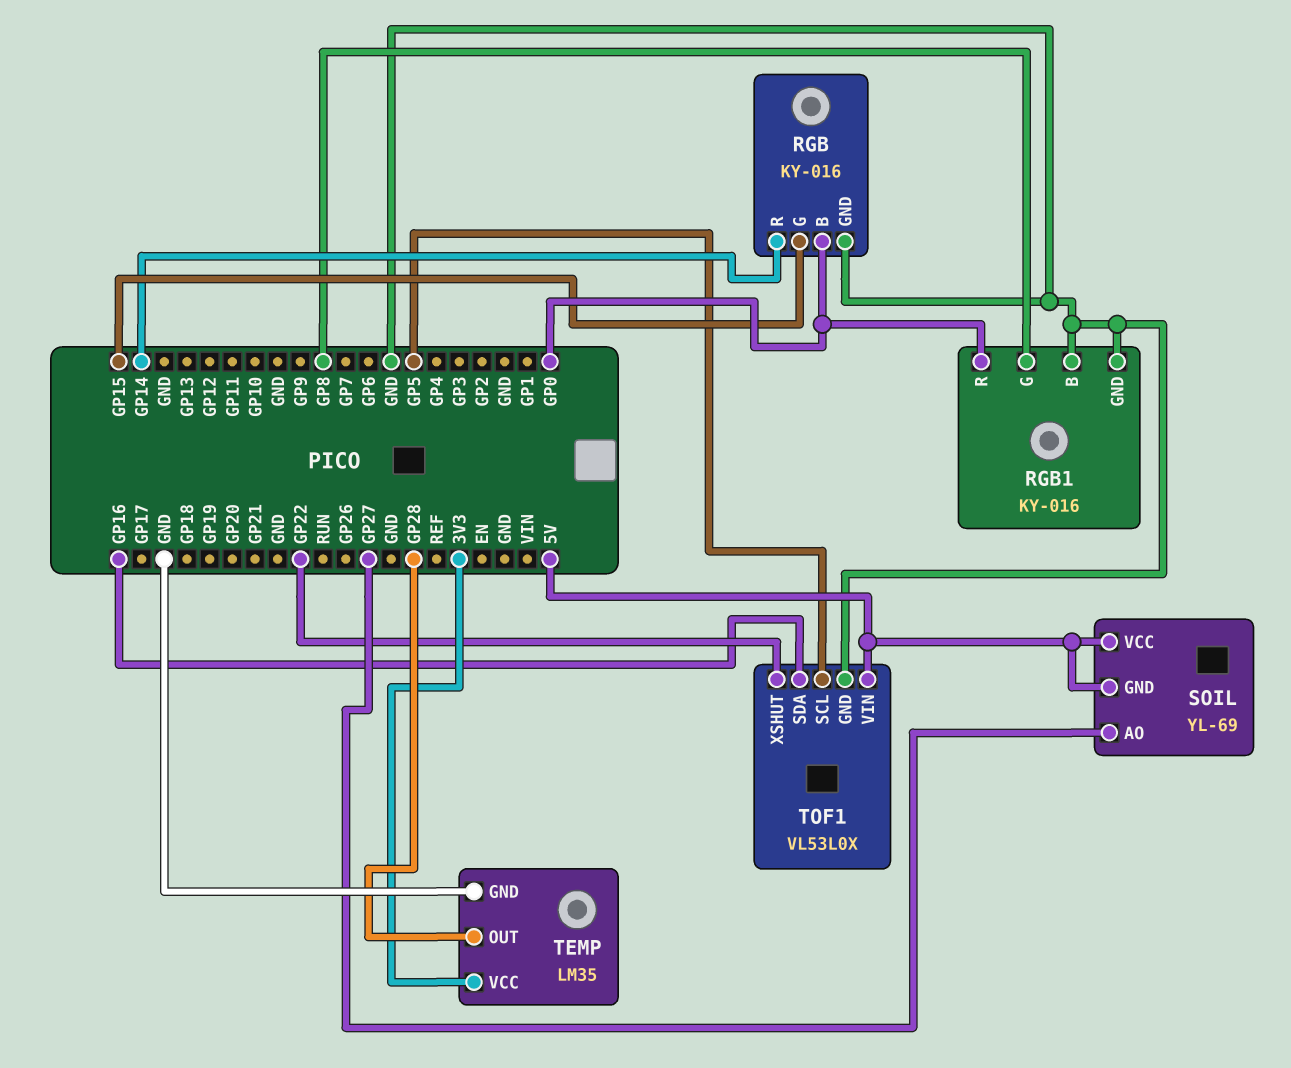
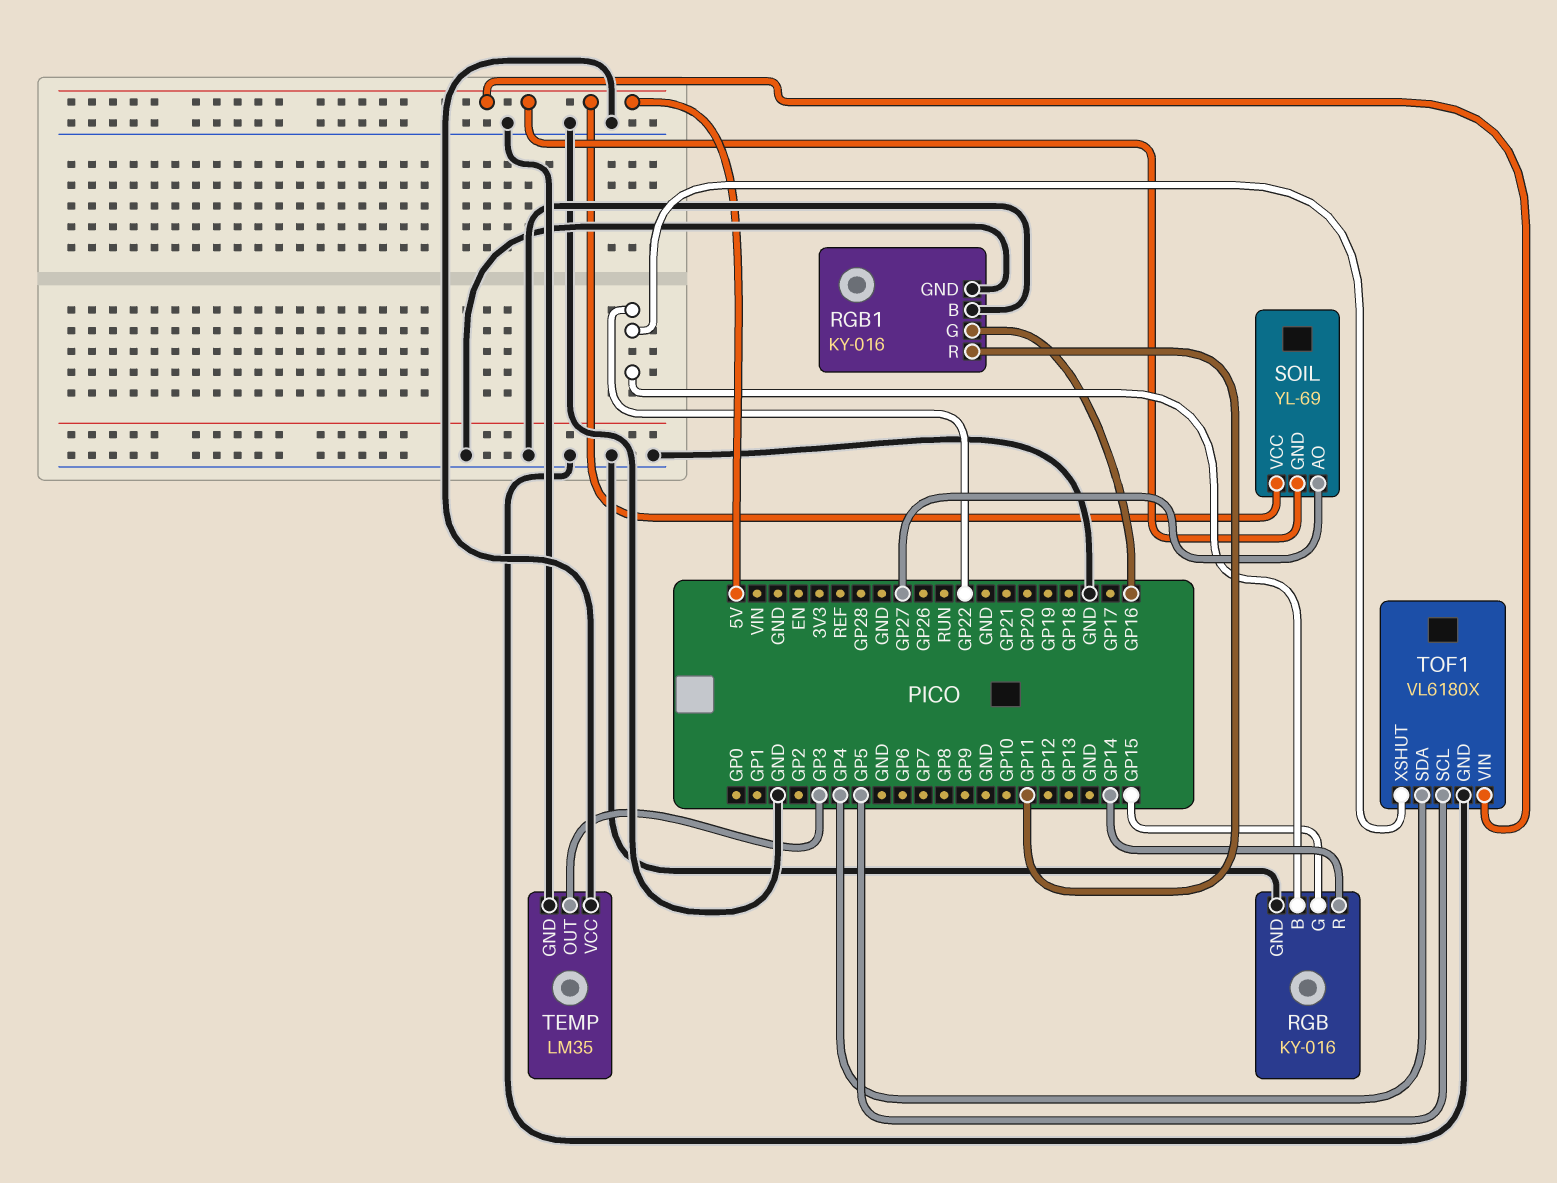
RGB pin B: GP0 -> GP22
RGB1 pin G: GP8 -> GP16
RGB1 pin R: GP0 -> GP11
TEMP pin OUT: GP28 -> GP3
TEMP pin VCC: 3V3 -> GND
TOF1: VL53L0X -> VL6180X
TOF1 pin SDA: GP16 -> GP4

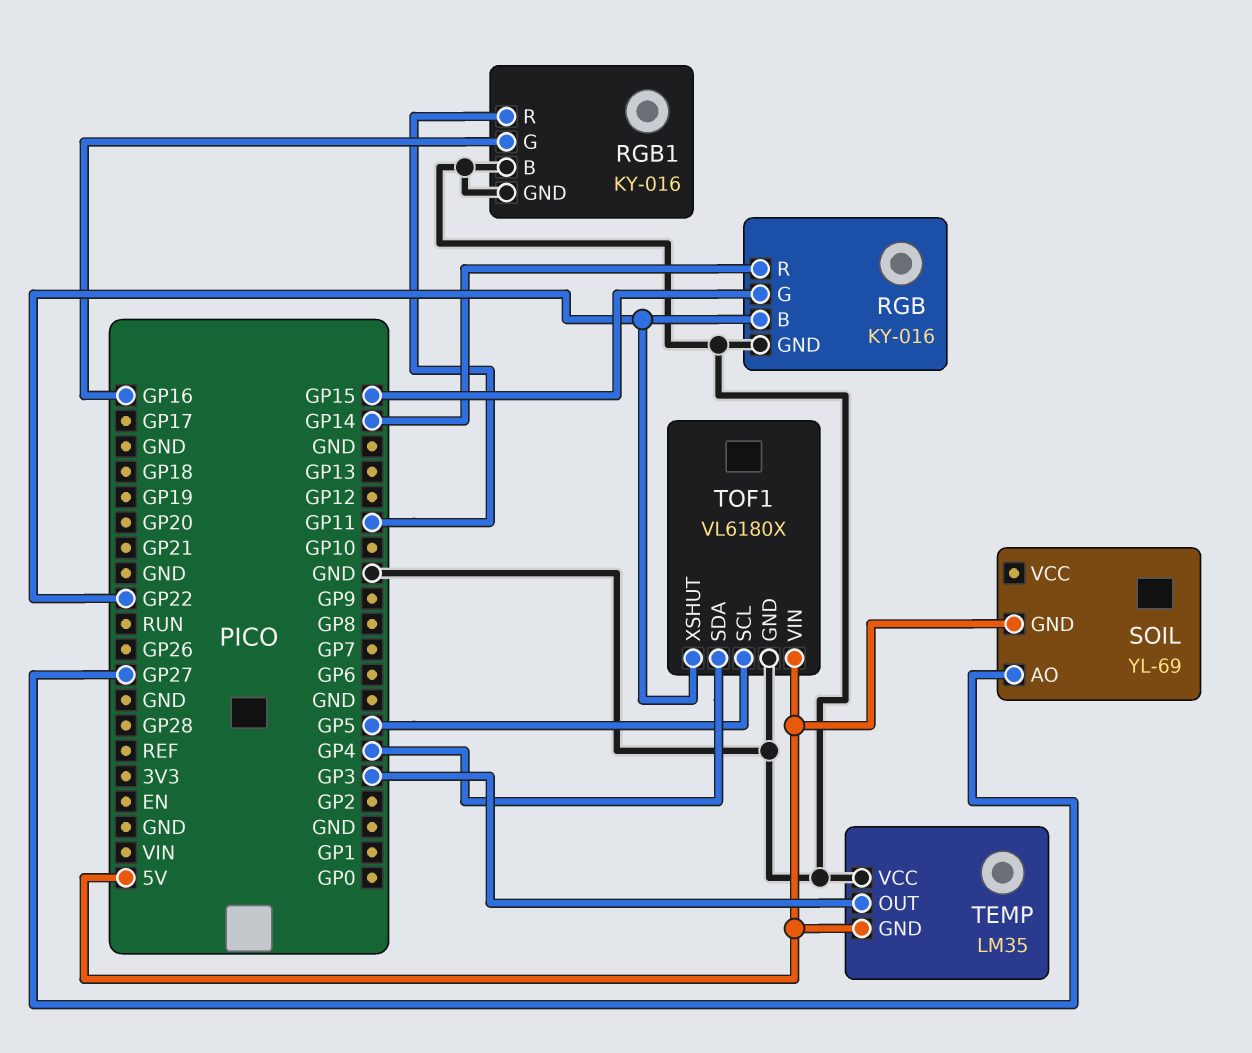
SOIL pin VCC: 5V -> none
TEMP pin GND: GND -> 5V

